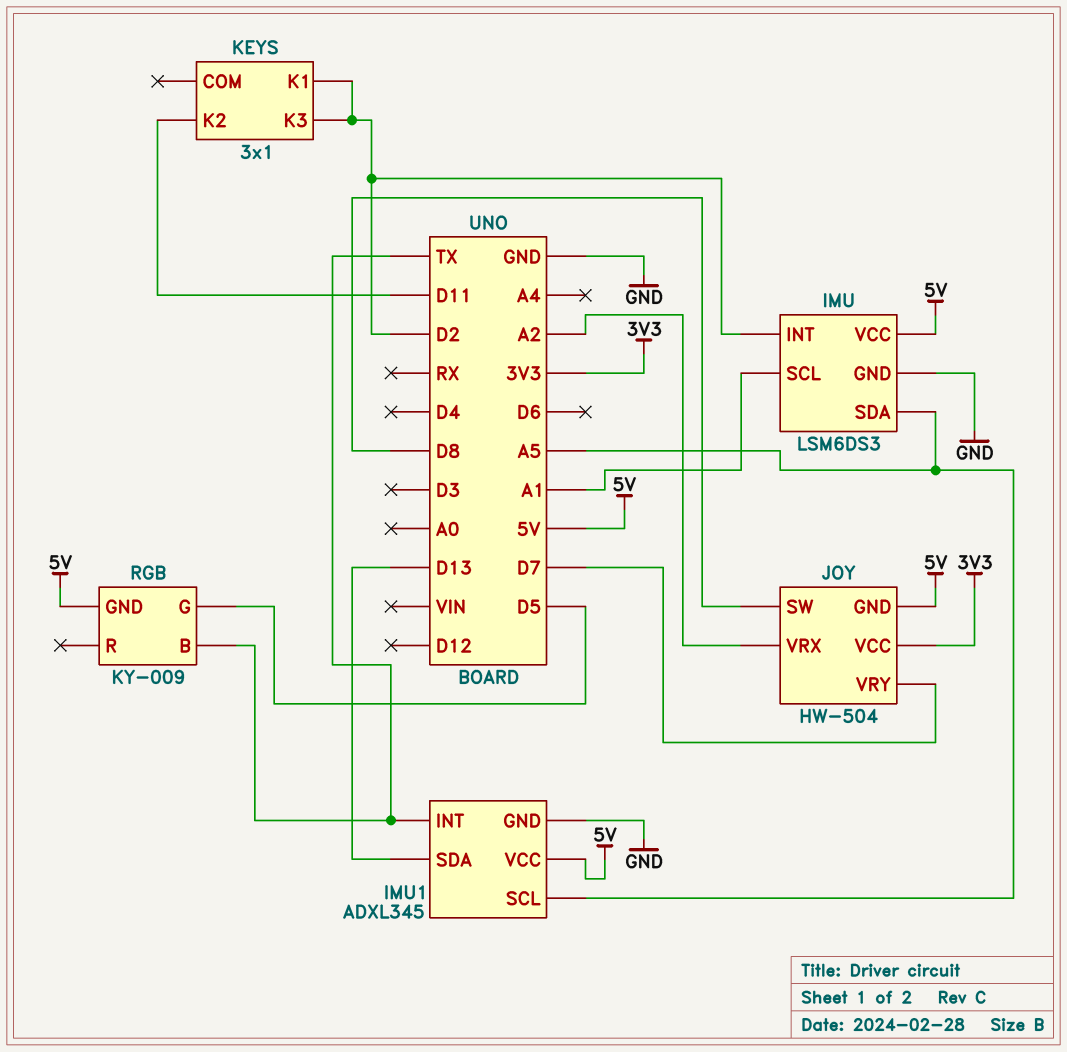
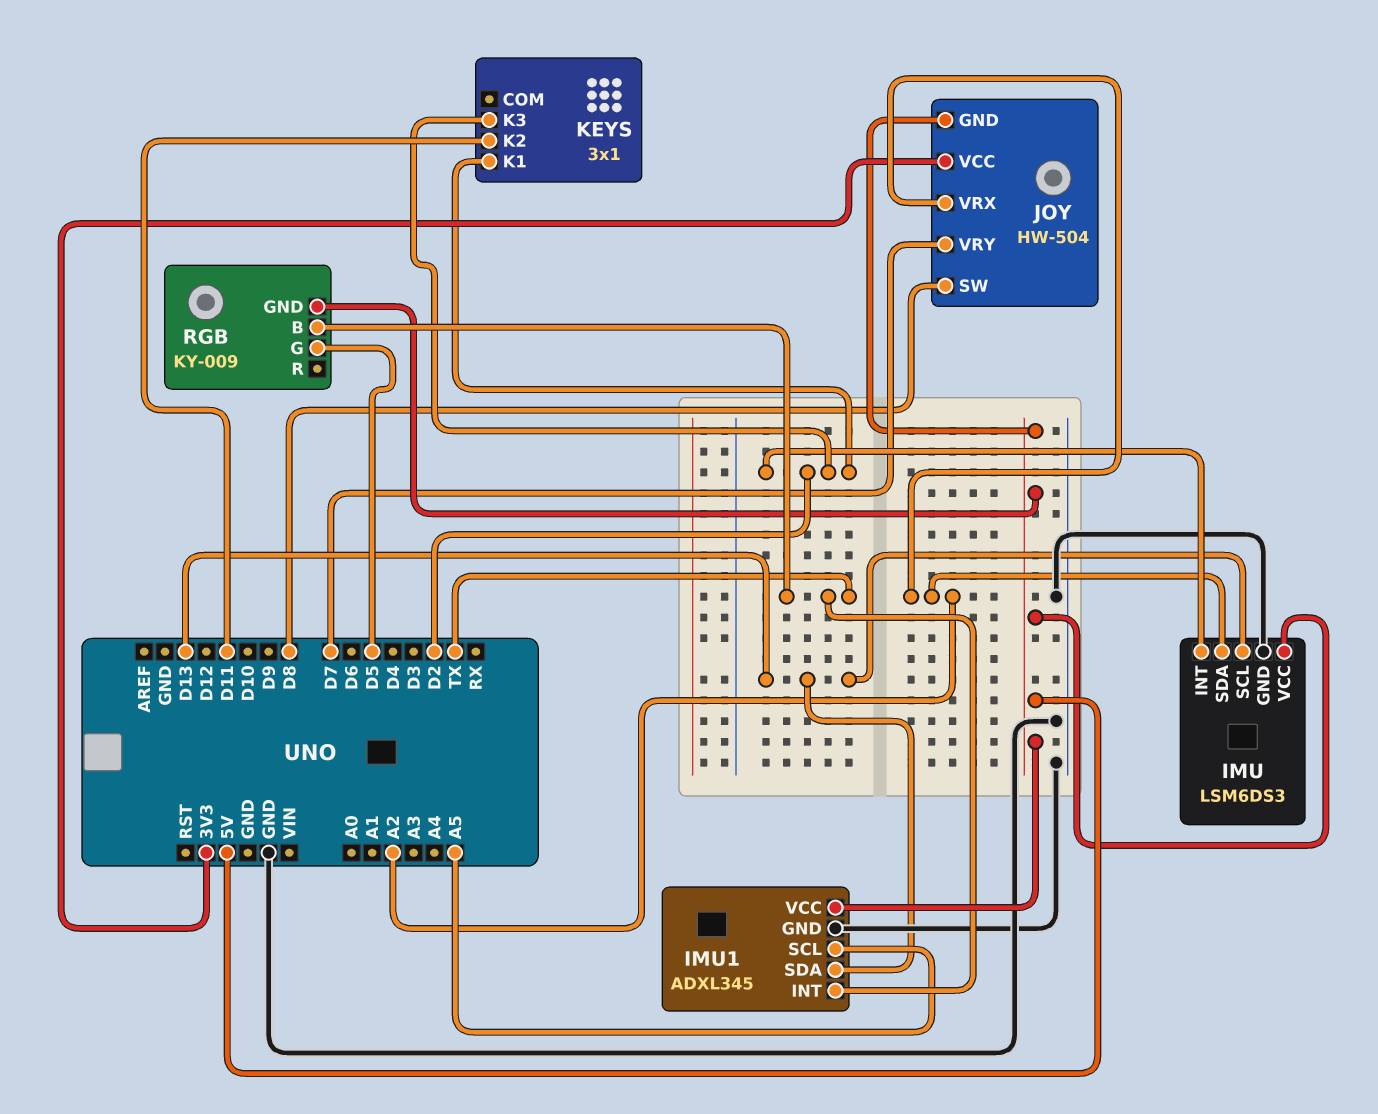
IMU pin SCL: A1 -> D13
IMU pin SDA: A5 -> A2

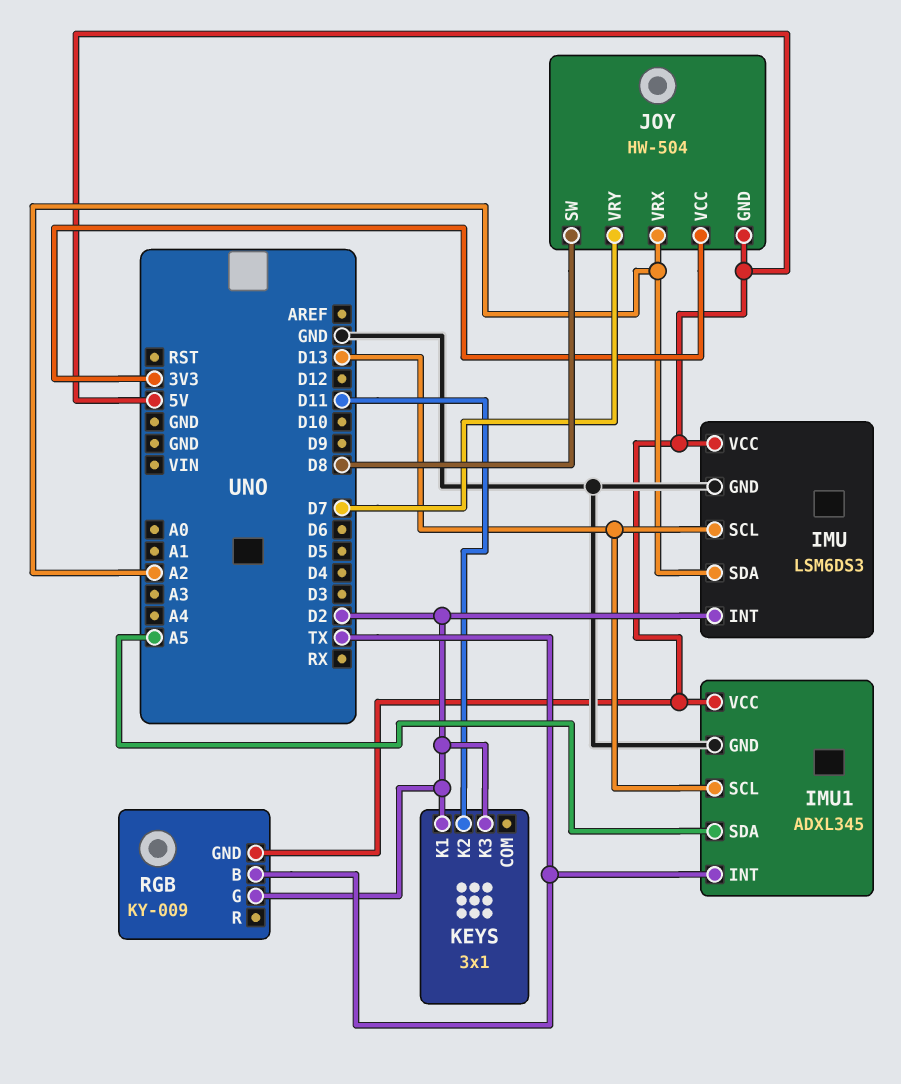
IMU1 pin SCL: A5 -> D13
IMU1 pin SDA: D13 -> A5
RGB pin G: D5 -> D2

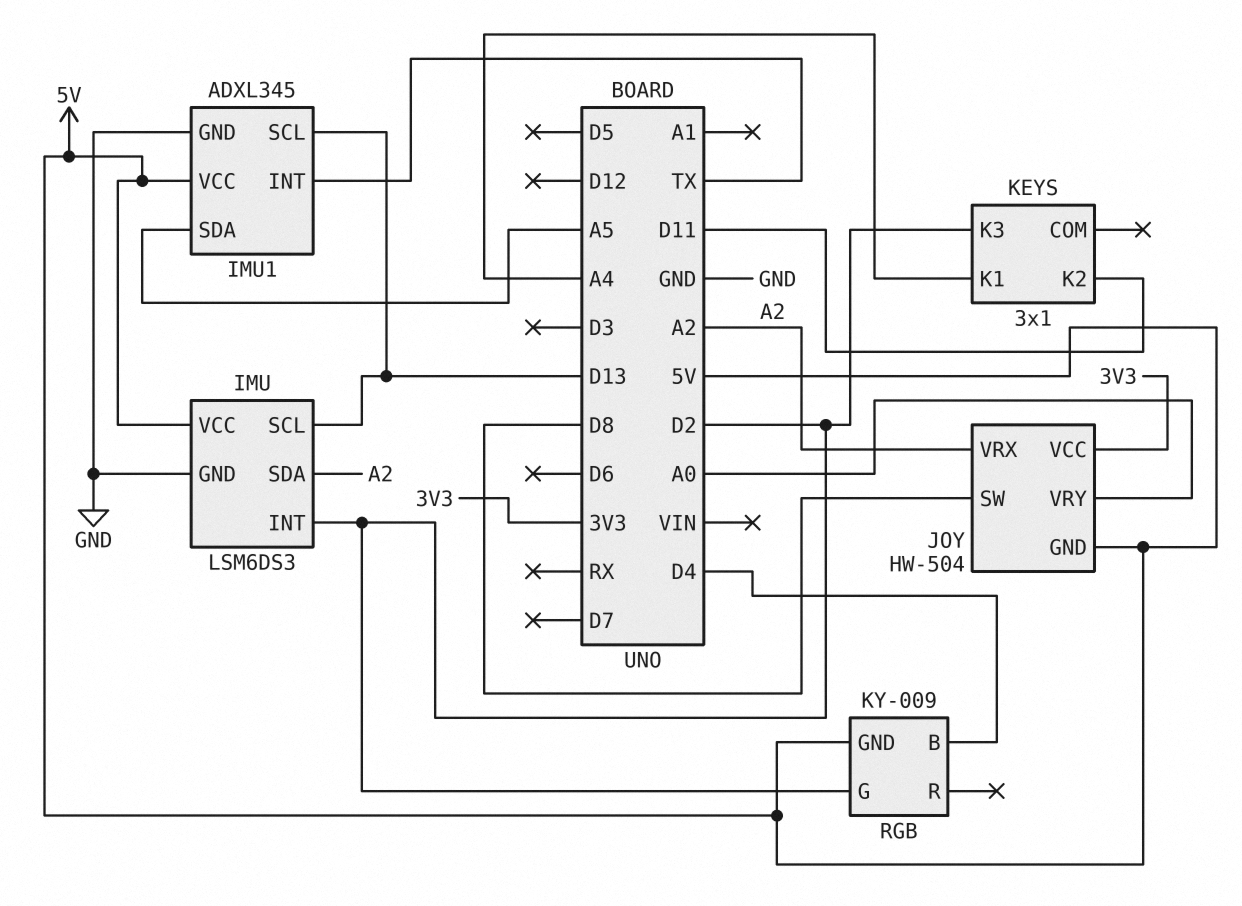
JOY pin VRY: D7 -> A0
KEYS pin K1: D2 -> A4
RGB pin B: TX -> D4

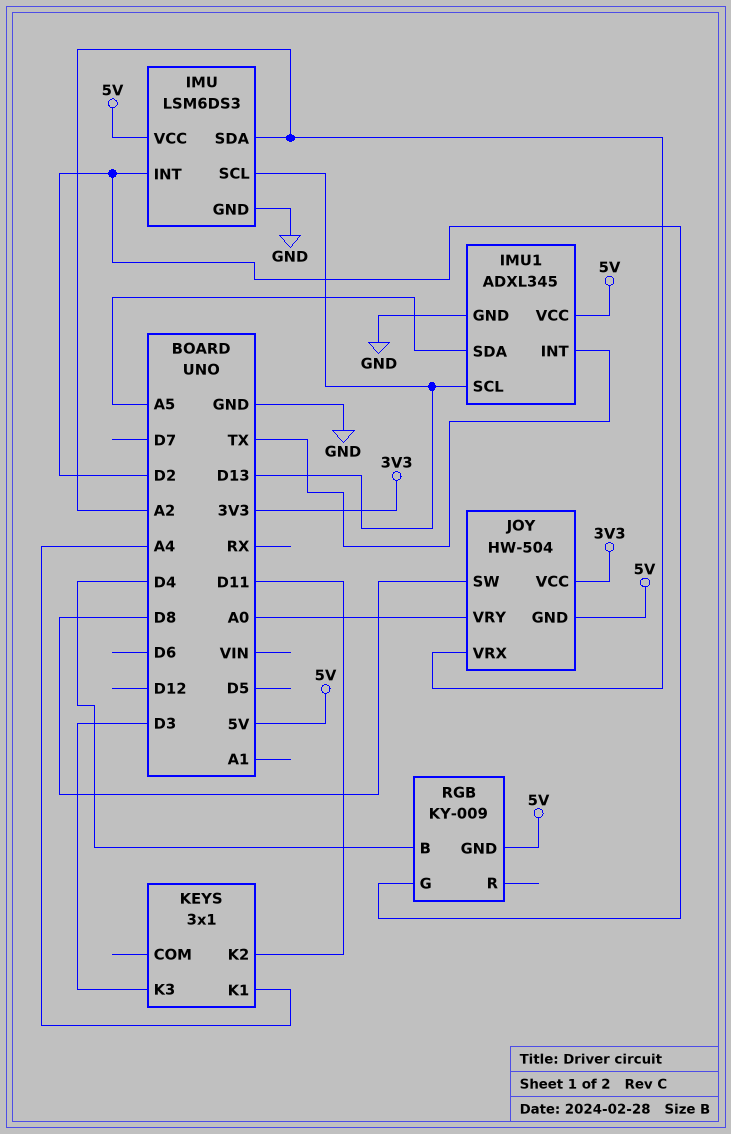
KEYS pin K3: D2 -> D3

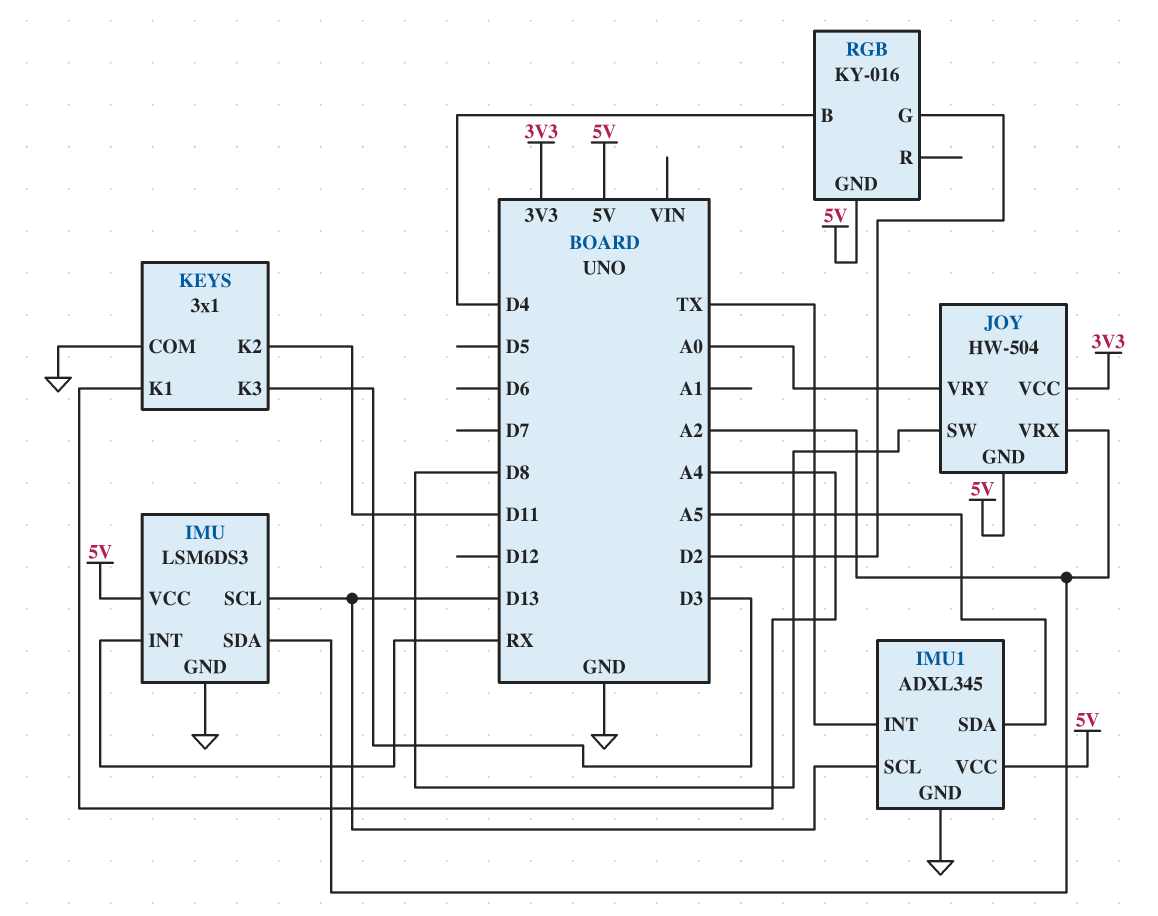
IMU pin INT: D2 -> RX
KEYS pin COM: none -> GND
RGB: KY-009 -> KY-016

